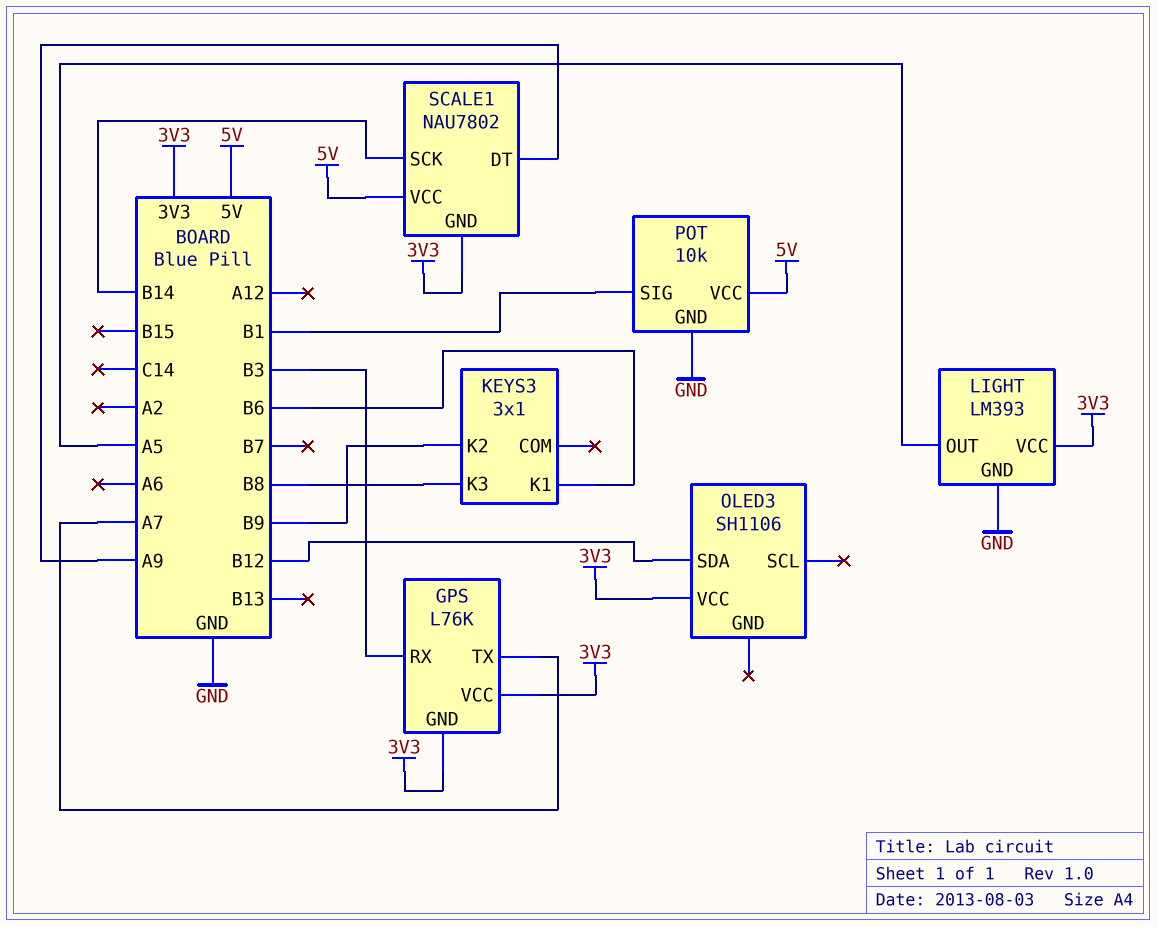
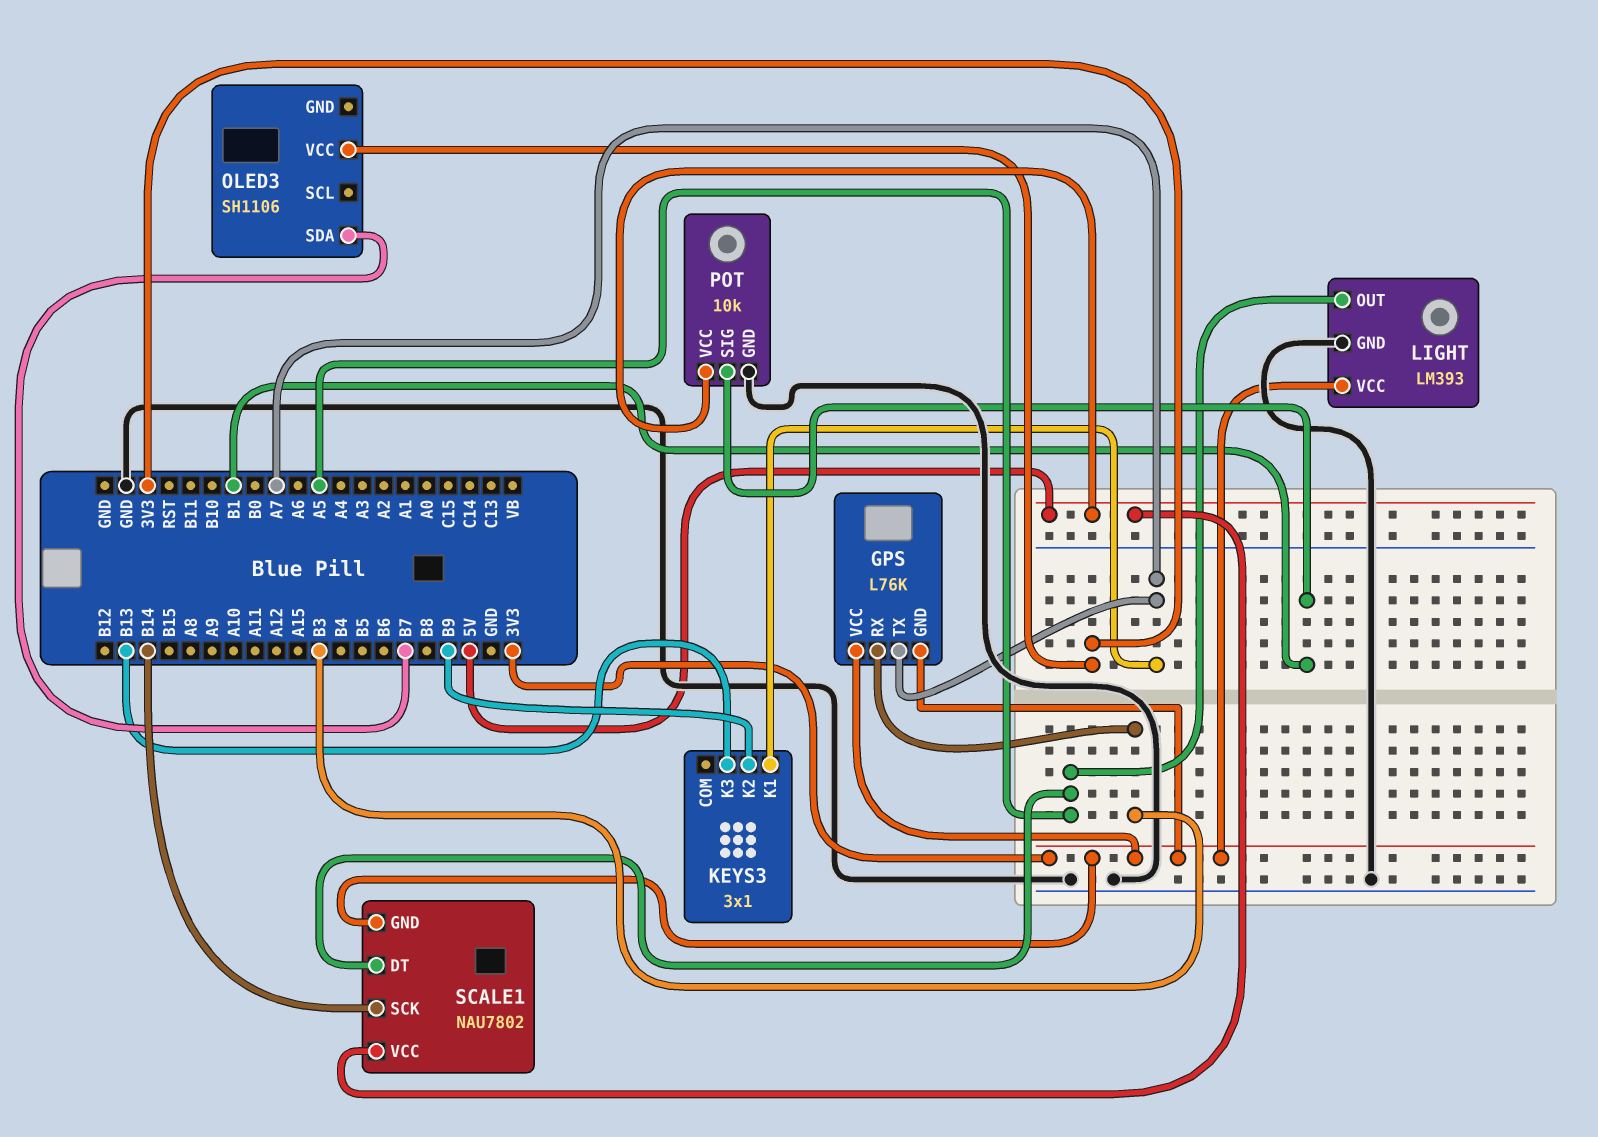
KEYS3 pin K1: B6 -> A7
KEYS3 pin K3: B8 -> B13
OLED3 pin SDA: B12 -> B7
SCALE1 pin DT: A9 -> A5

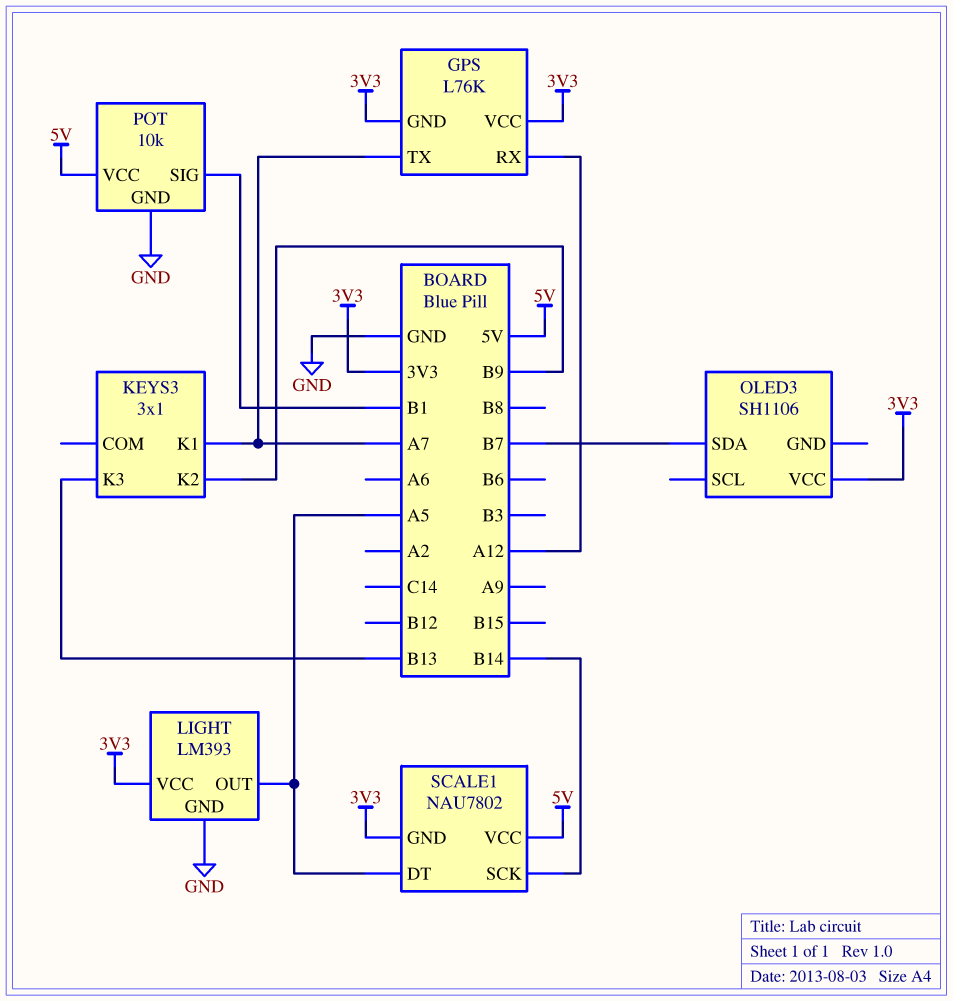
GPS pin RX: B3 -> A12

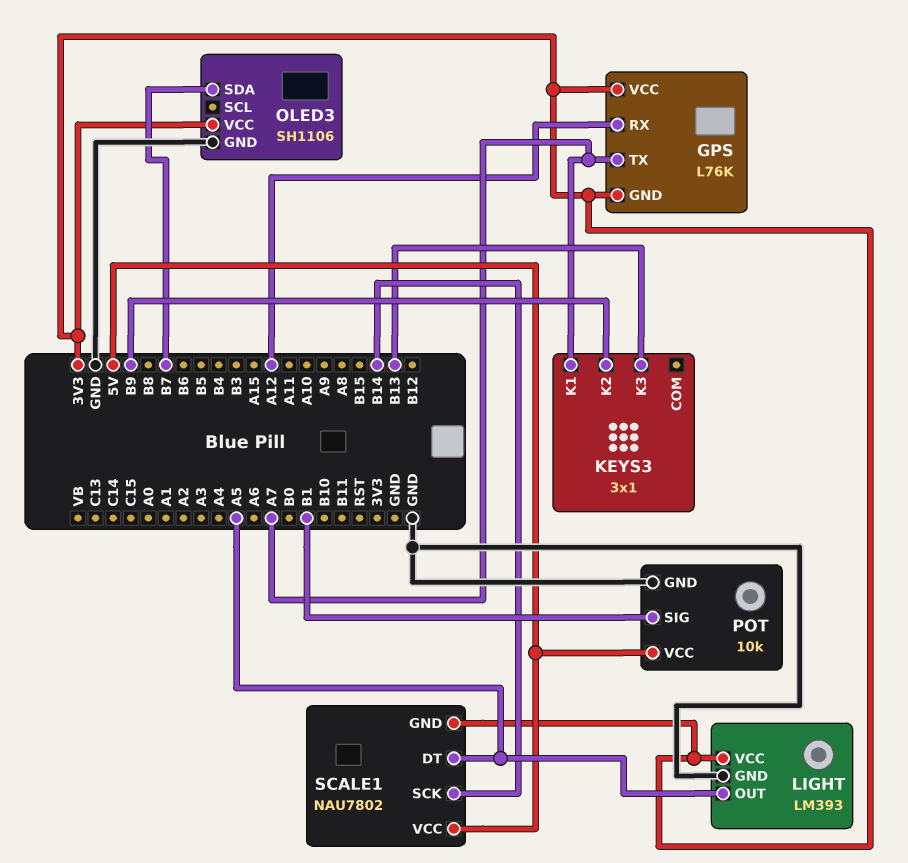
OLED3 pin GND: none -> GND

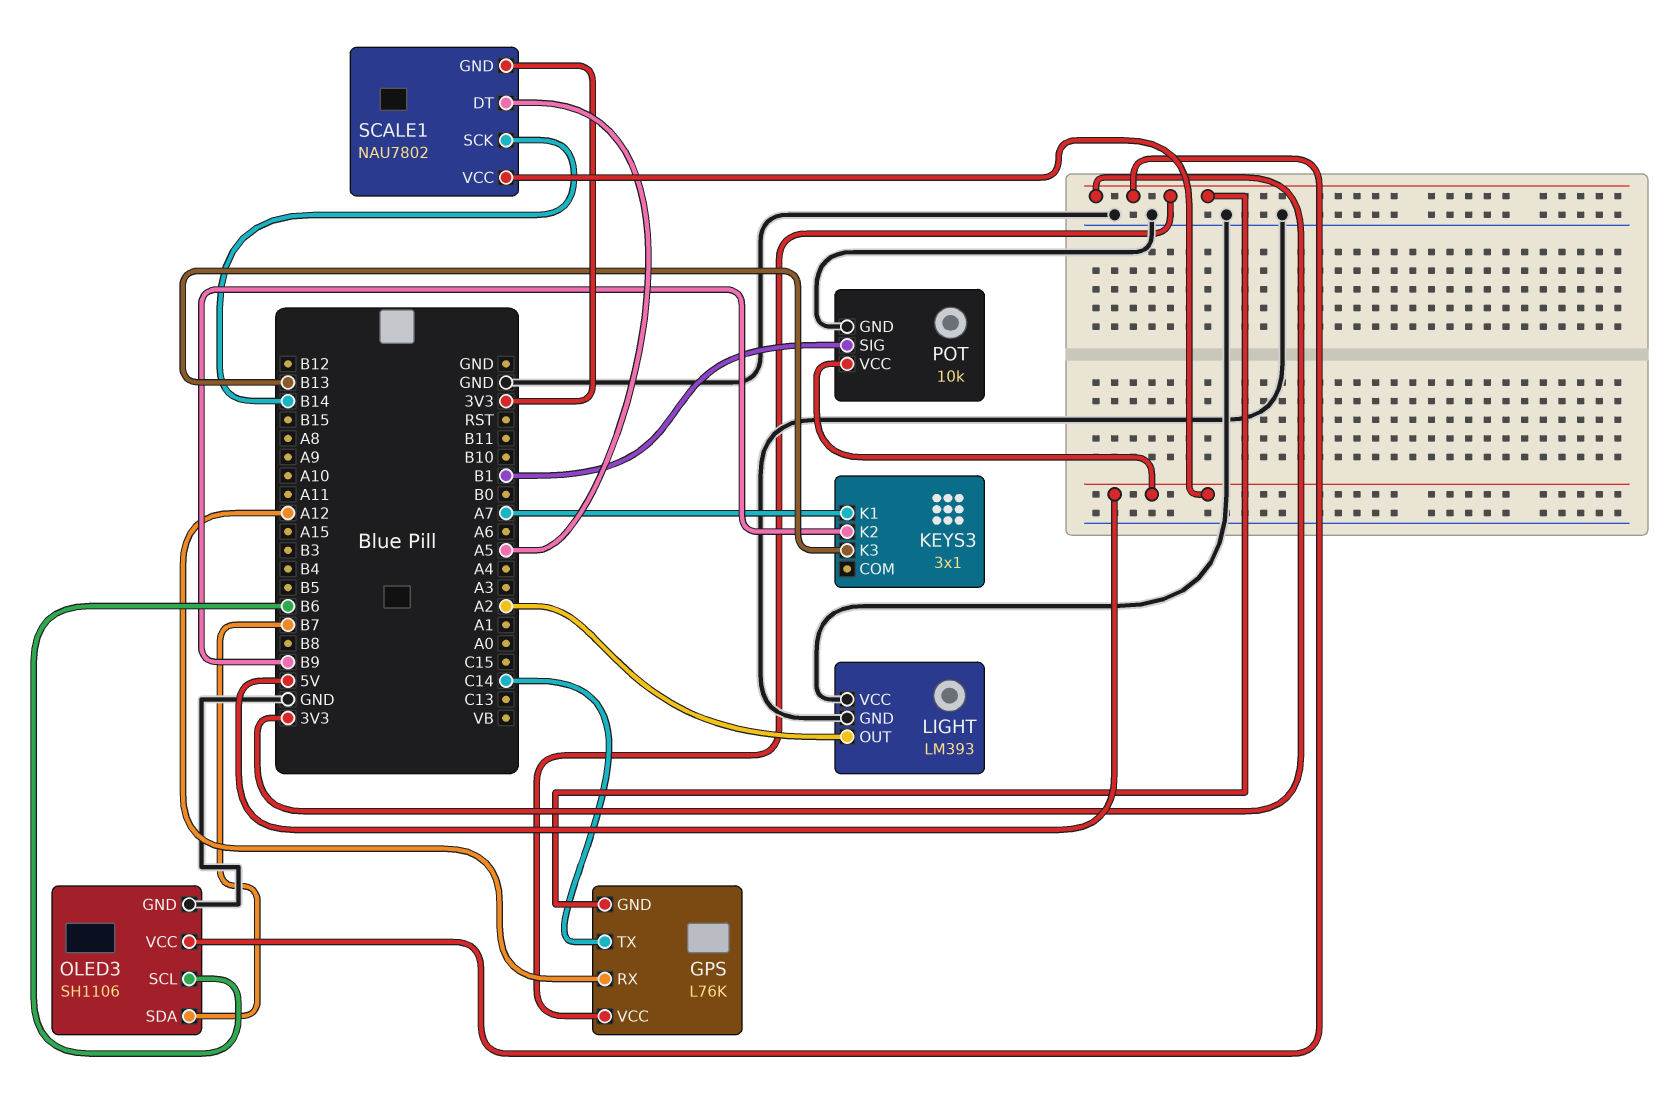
GPS pin TX: A7 -> C14
LIGHT pin OUT: A5 -> A2
LIGHT pin VCC: 3V3 -> GND
OLED3 pin SCL: none -> B6

